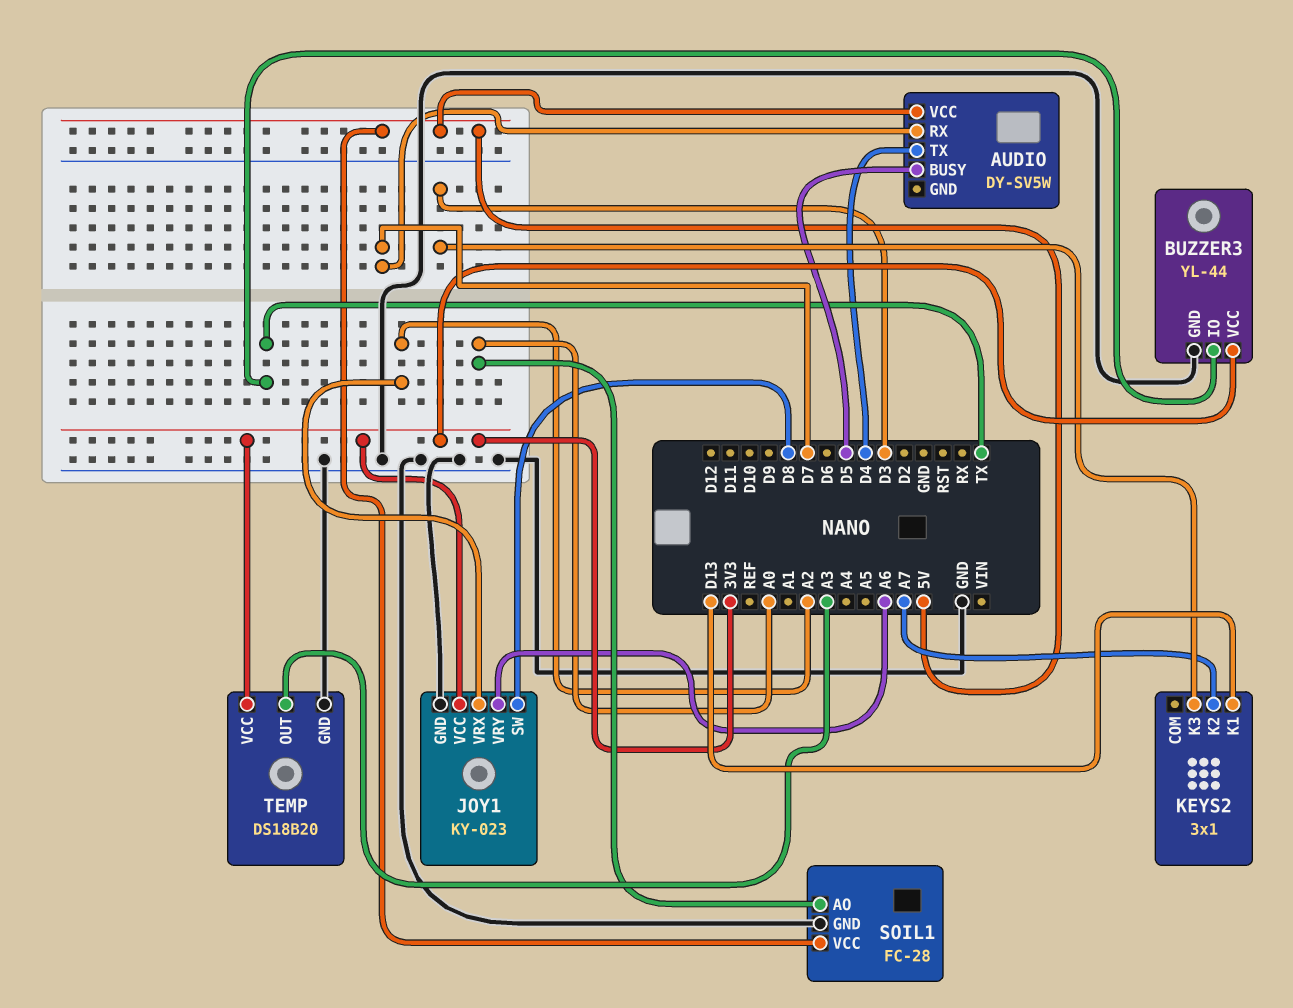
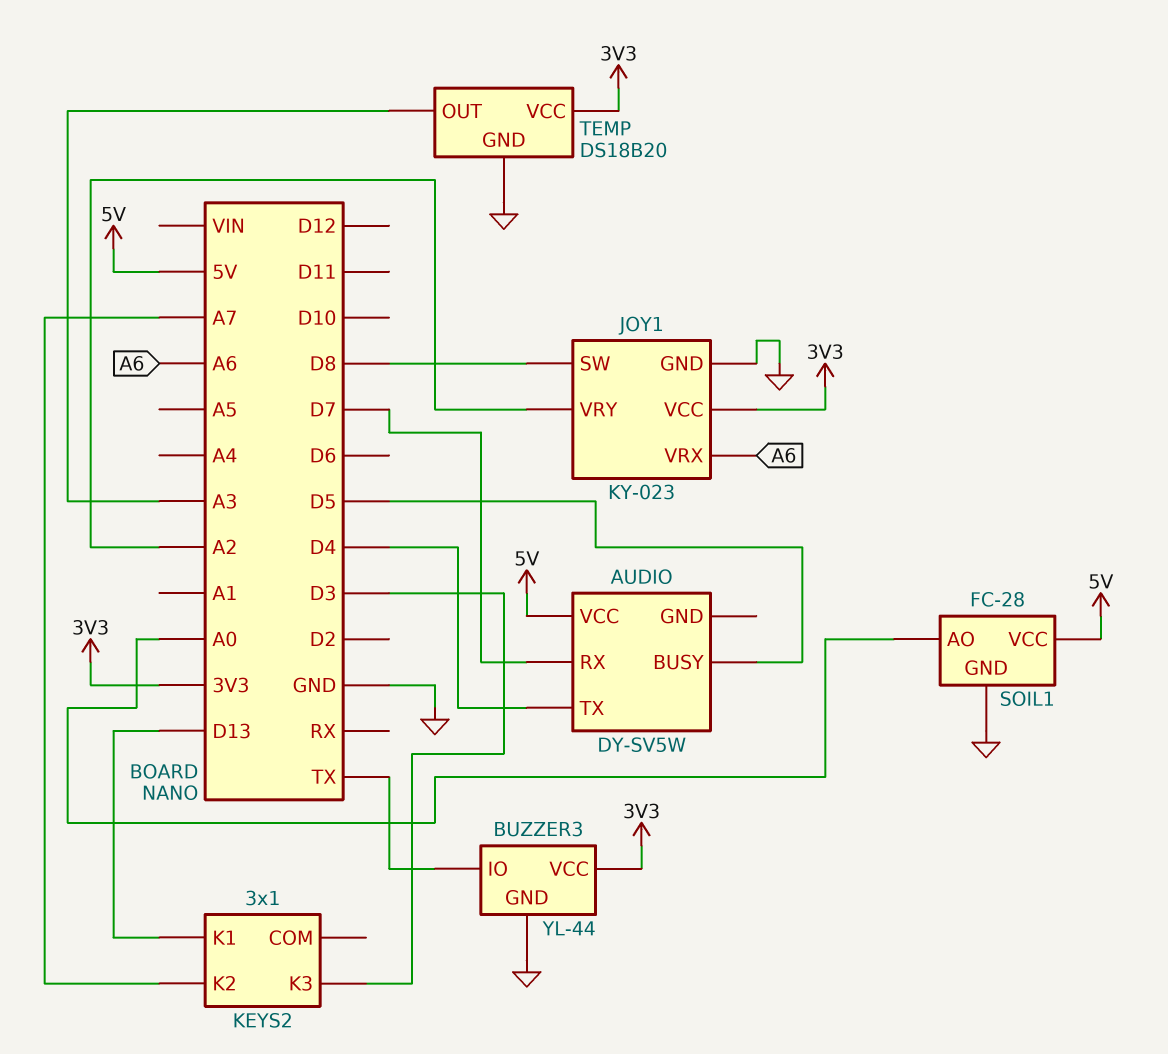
JOY1 pin VRX: A2 -> A6
JOY1 pin VRY: A6 -> A2

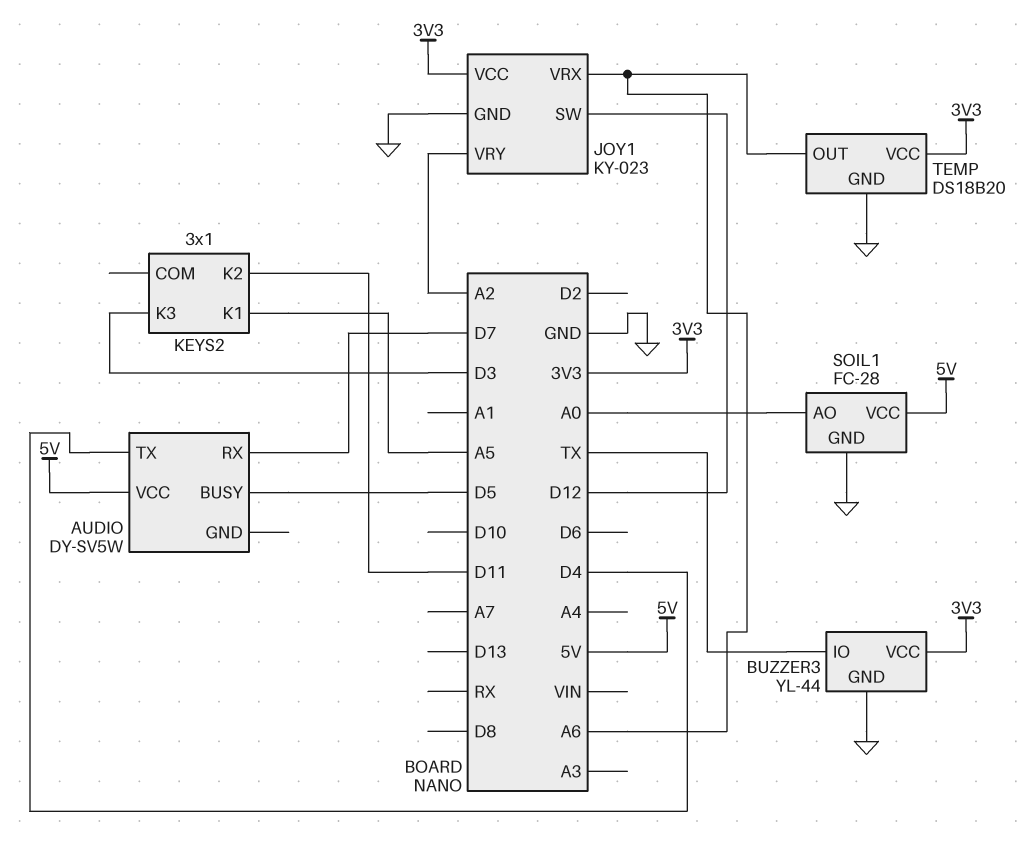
JOY1 pin SW: D8 -> D12
KEYS2 pin K1: D13 -> A5
KEYS2 pin K2: A7 -> D11
TEMP pin OUT: A3 -> A6

